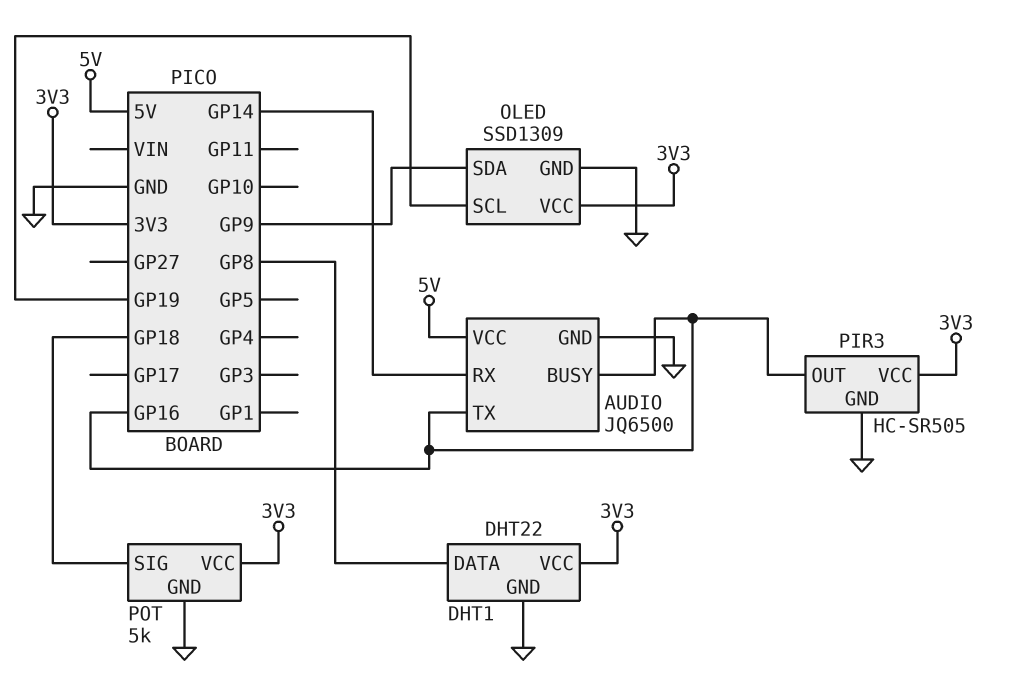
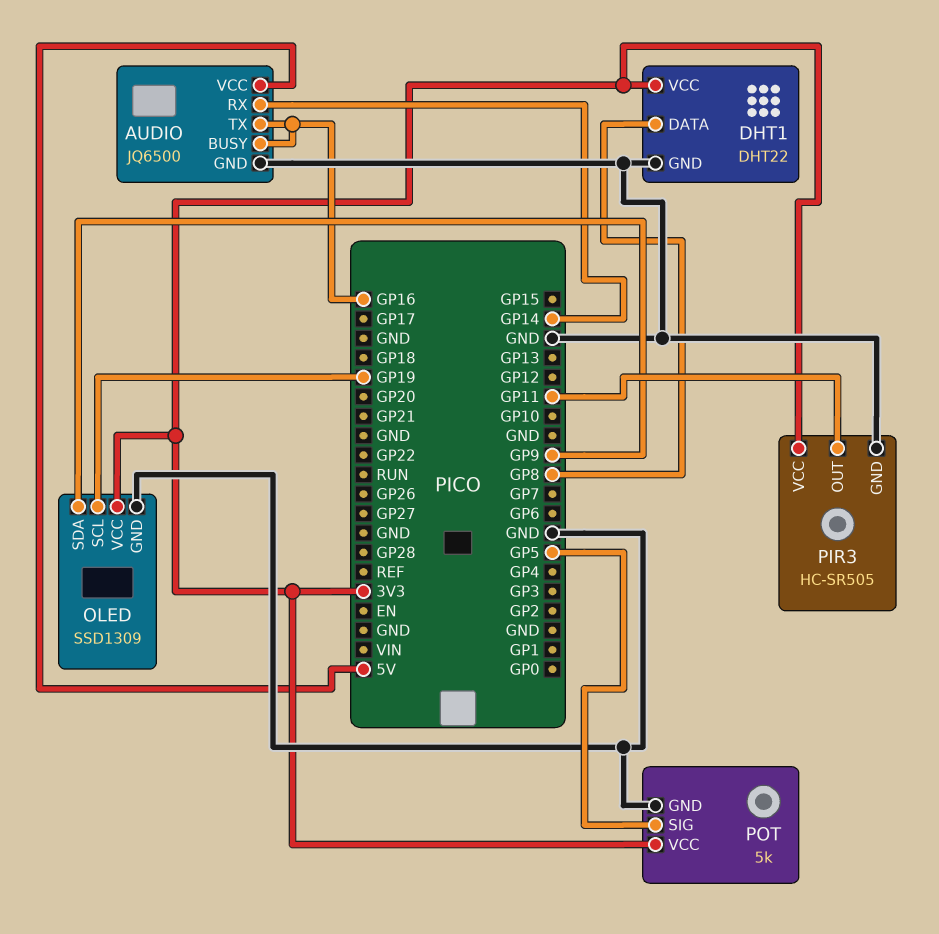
PIR3 pin OUT: GP16 -> GP11
POT pin SIG: GP18 -> GP5

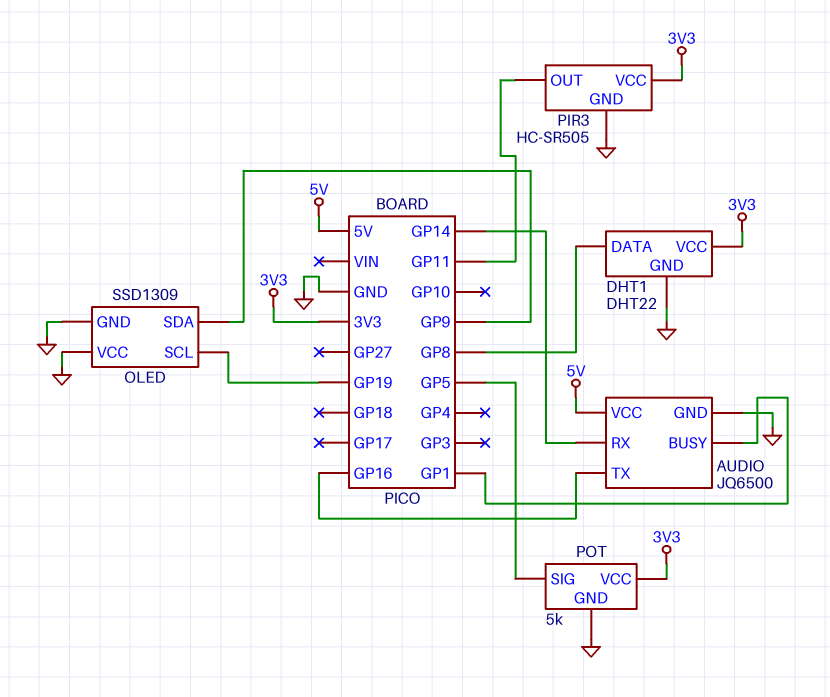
AUDIO pin BUSY: GP16 -> GP1
OLED pin VCC: 3V3 -> GND

